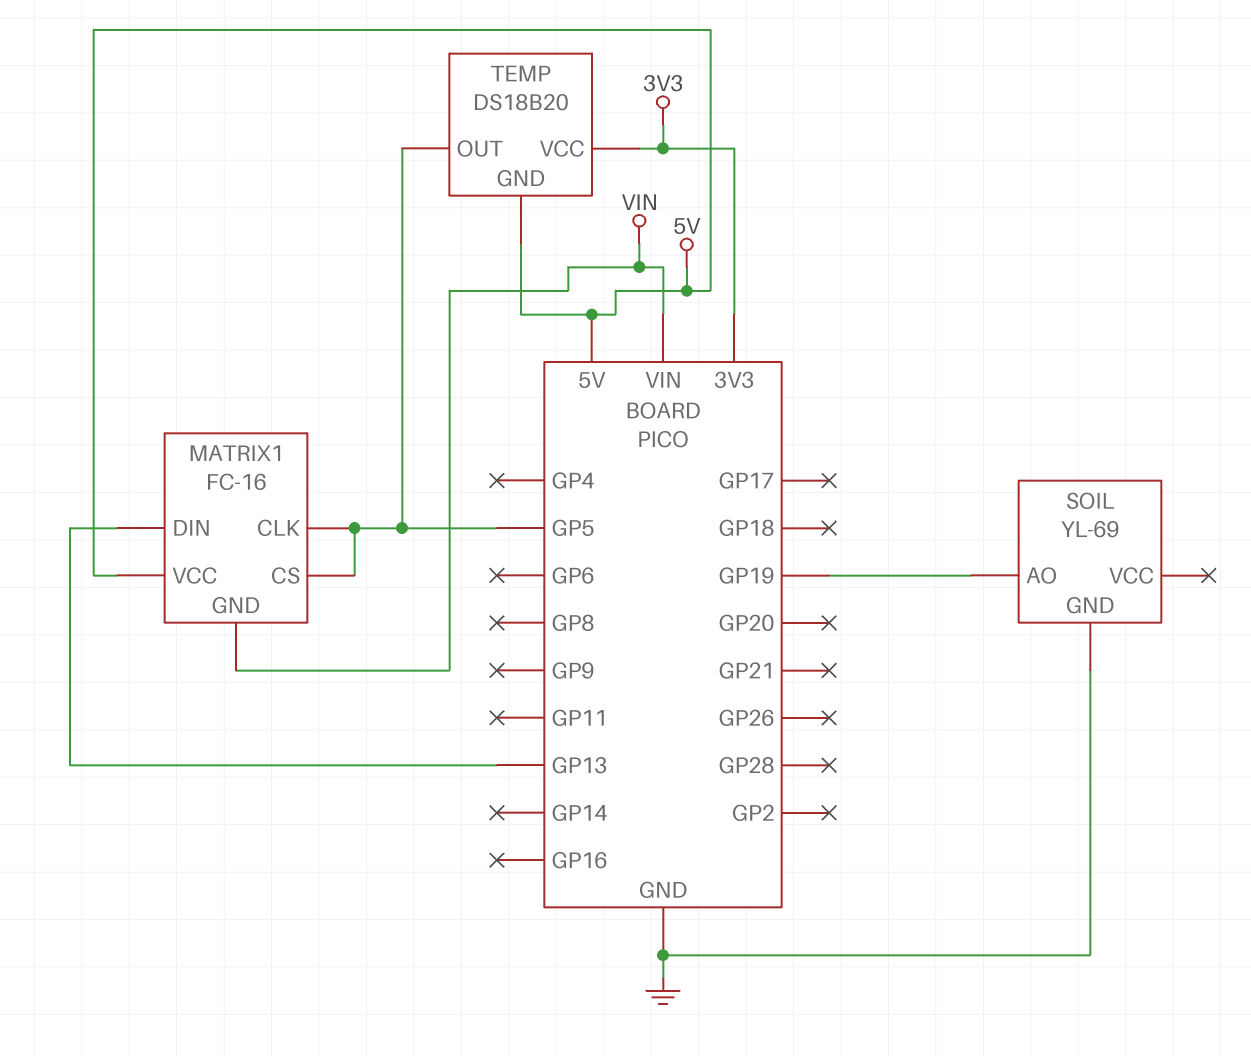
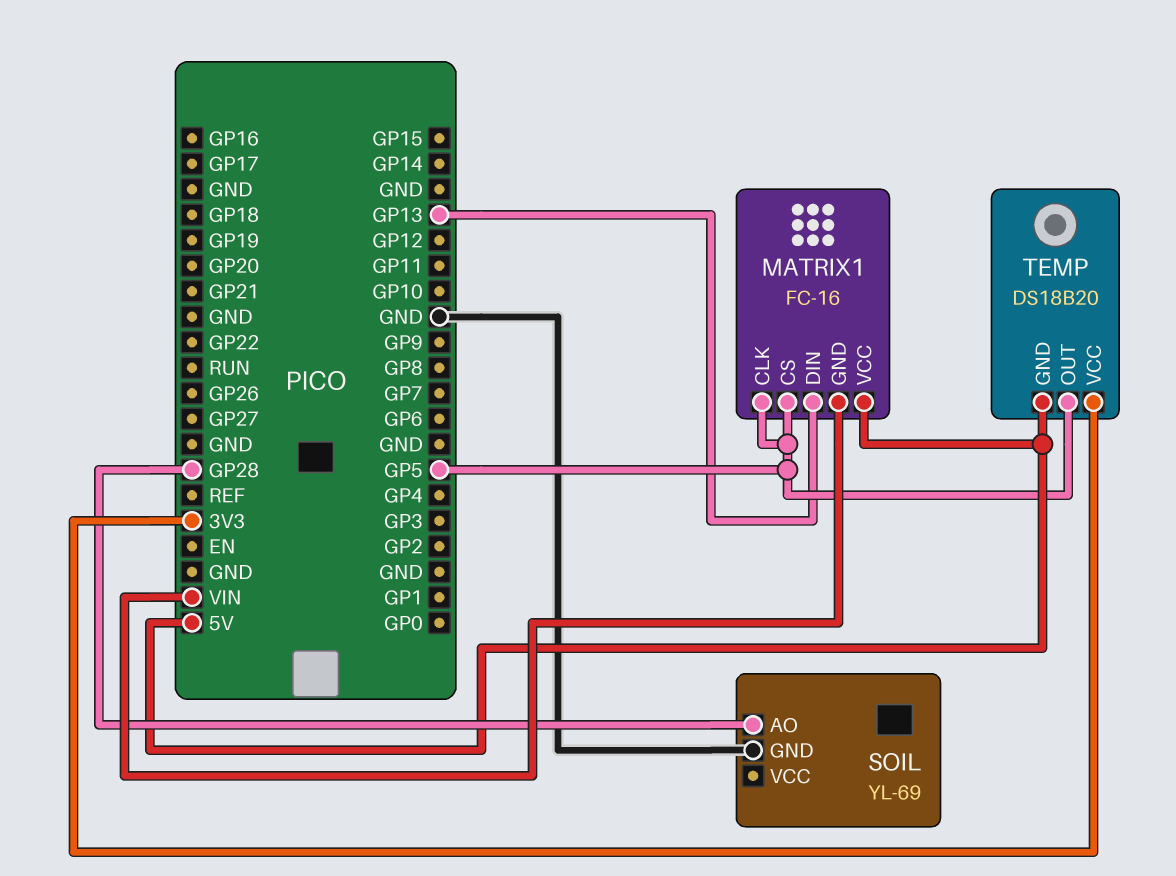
SOIL pin AO: GP19 -> GP28

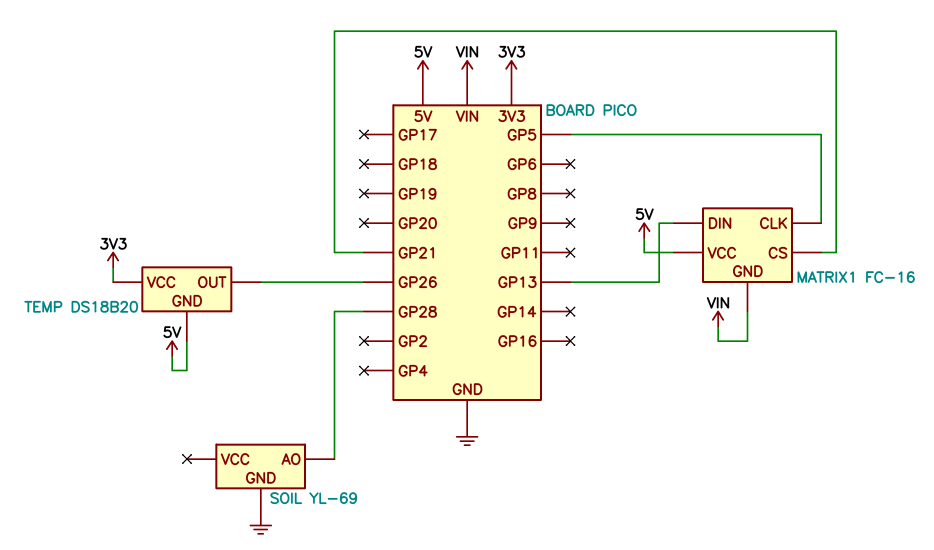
MATRIX1 pin CS: GP5 -> GP21
TEMP pin OUT: GP5 -> GP26

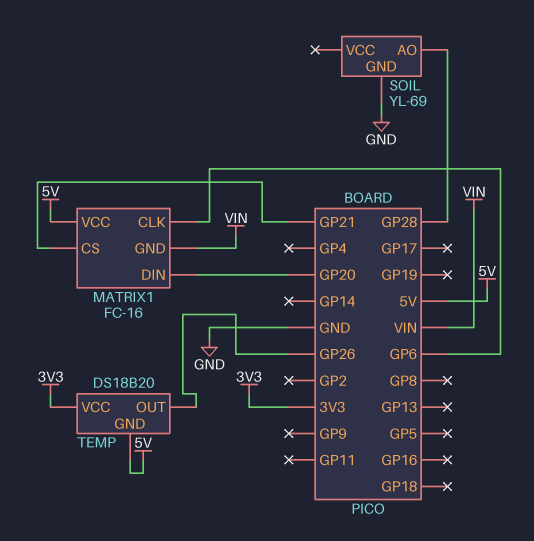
MATRIX1 pin CLK: GP5 -> GP6
MATRIX1 pin DIN: GP13 -> GP20

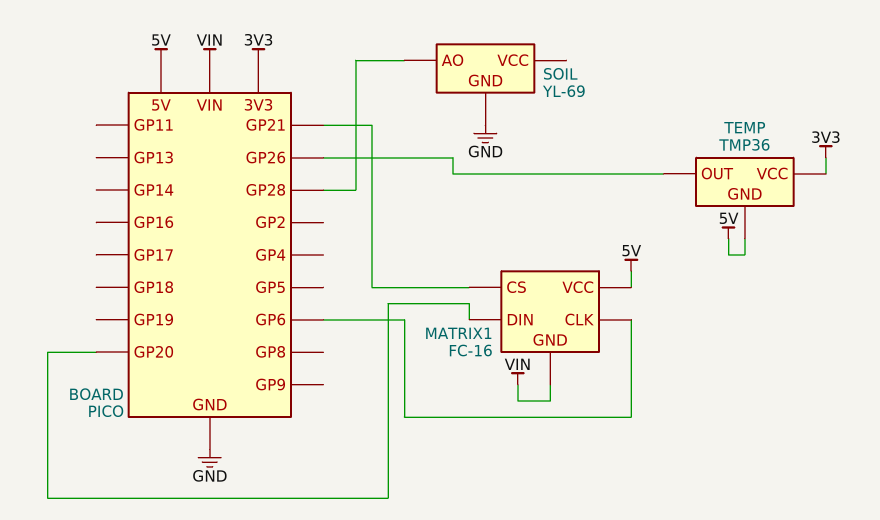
TEMP: DS18B20 -> TMP36

